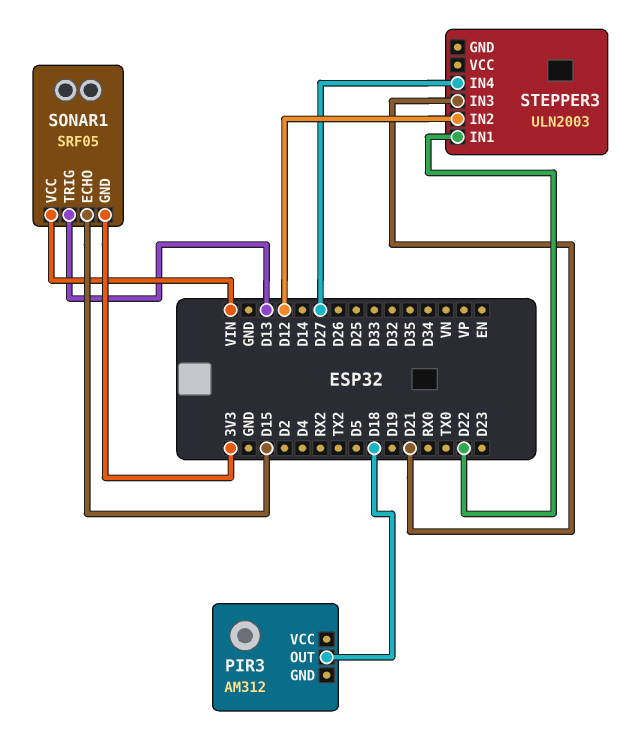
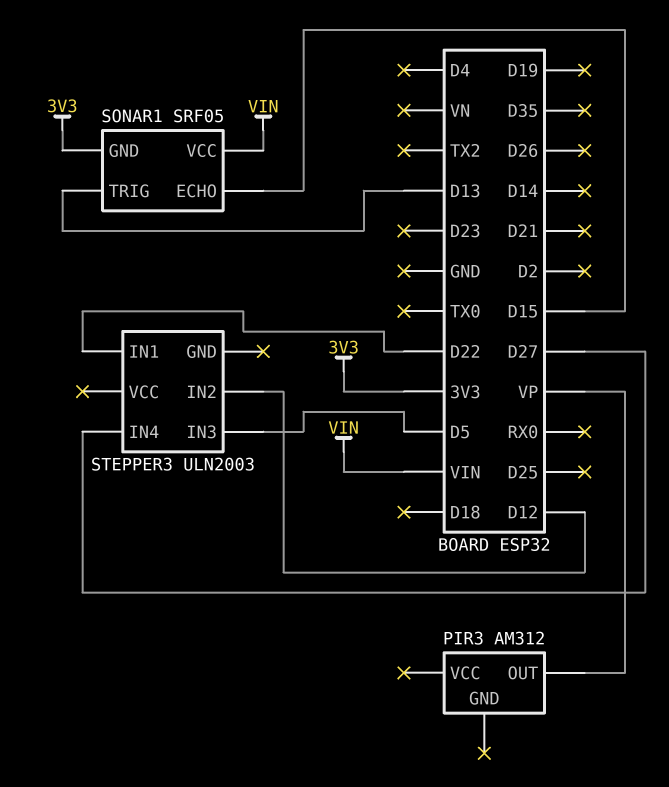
PIR3 pin OUT: D18 -> VP
STEPPER3 pin IN3: D21 -> D5

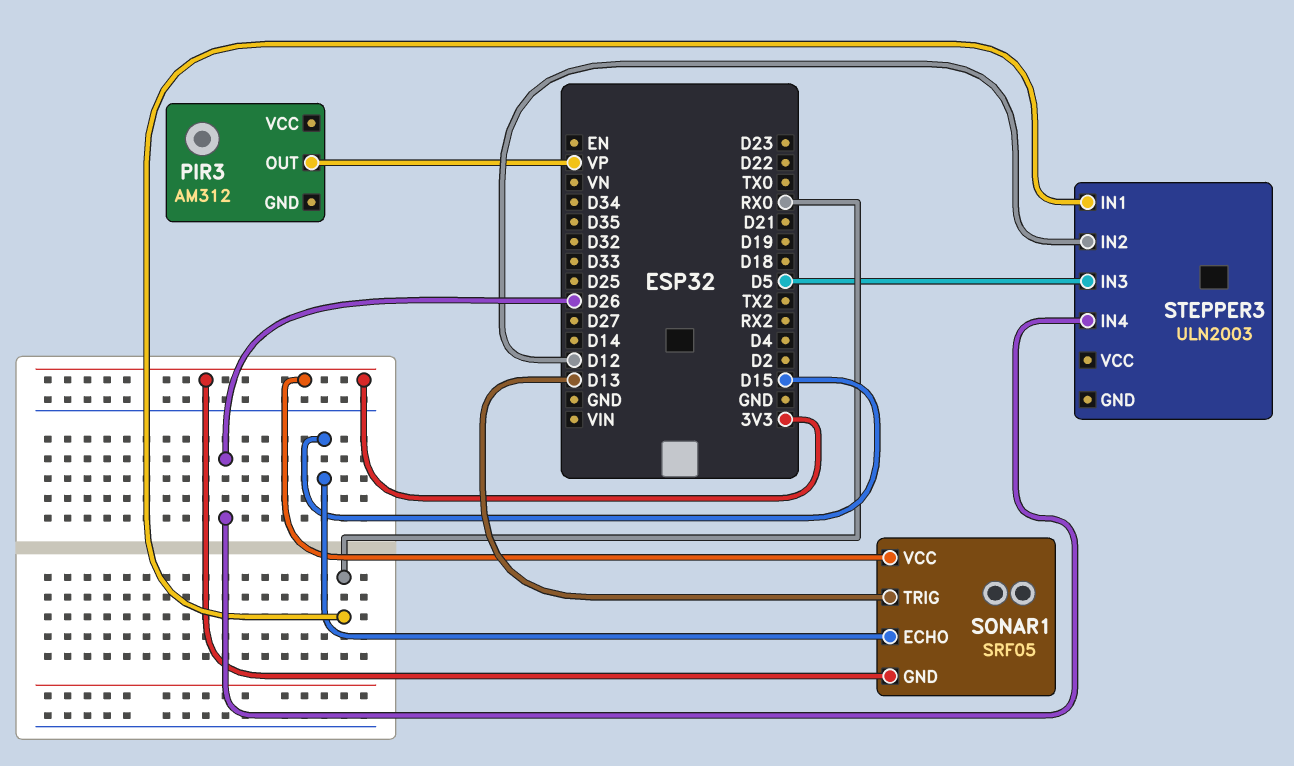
SONAR1 pin VCC: VIN -> 3V3
STEPPER3 pin IN1: D22 -> RX0
STEPPER3 pin IN4: D27 -> D26

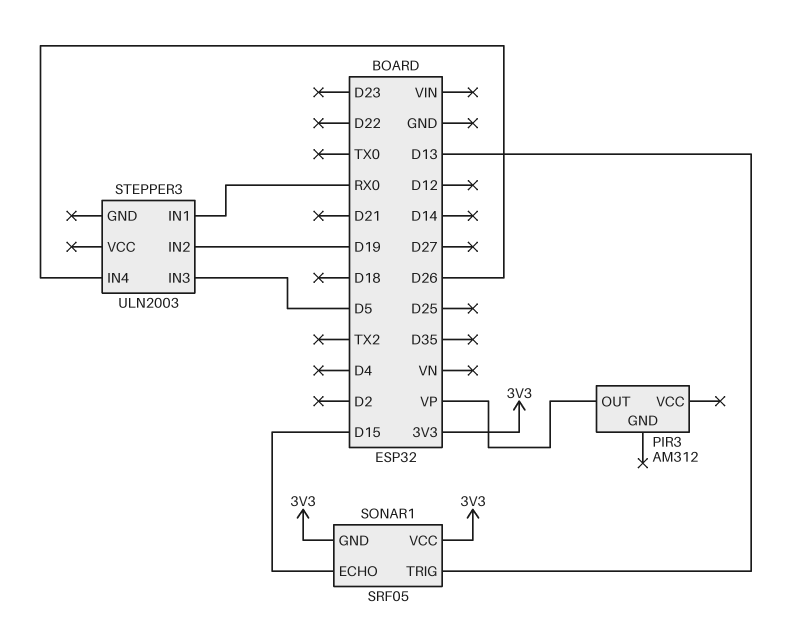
STEPPER3 pin IN2: D12 -> D19

